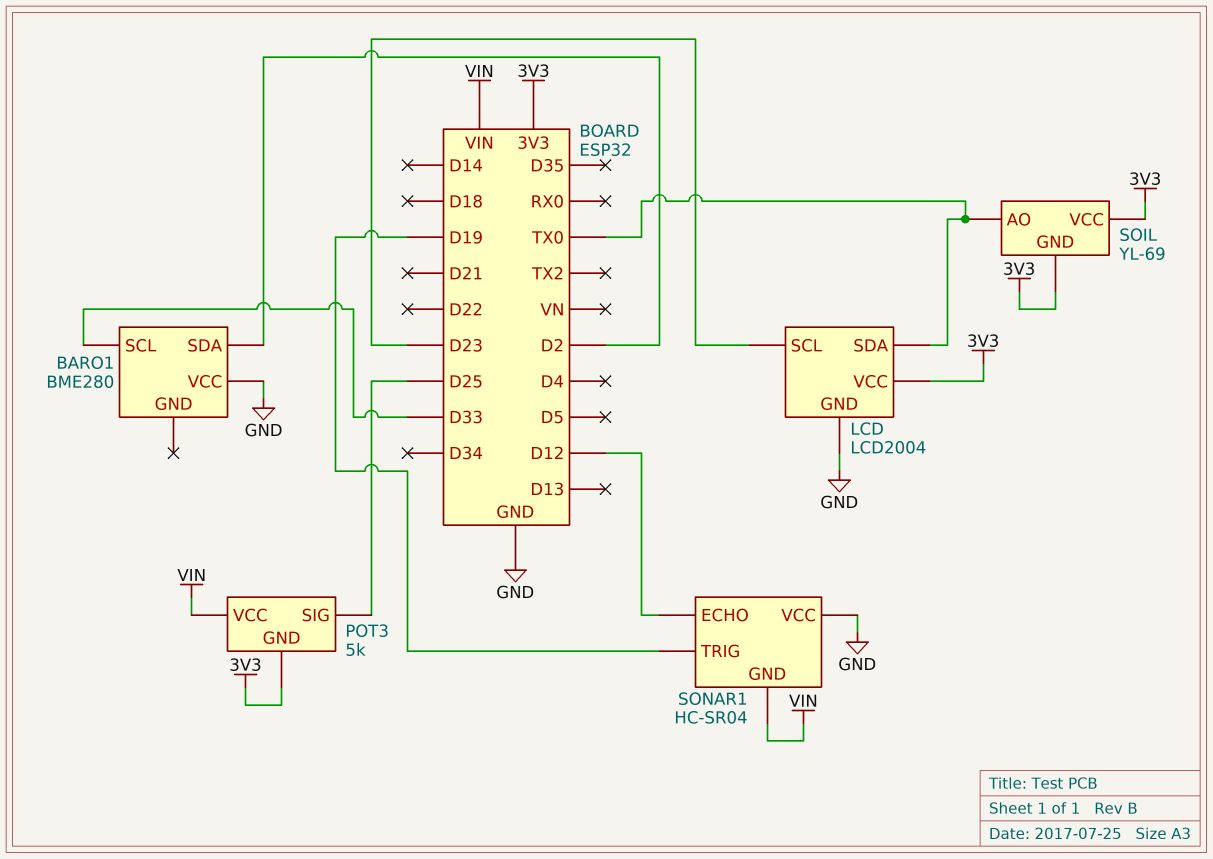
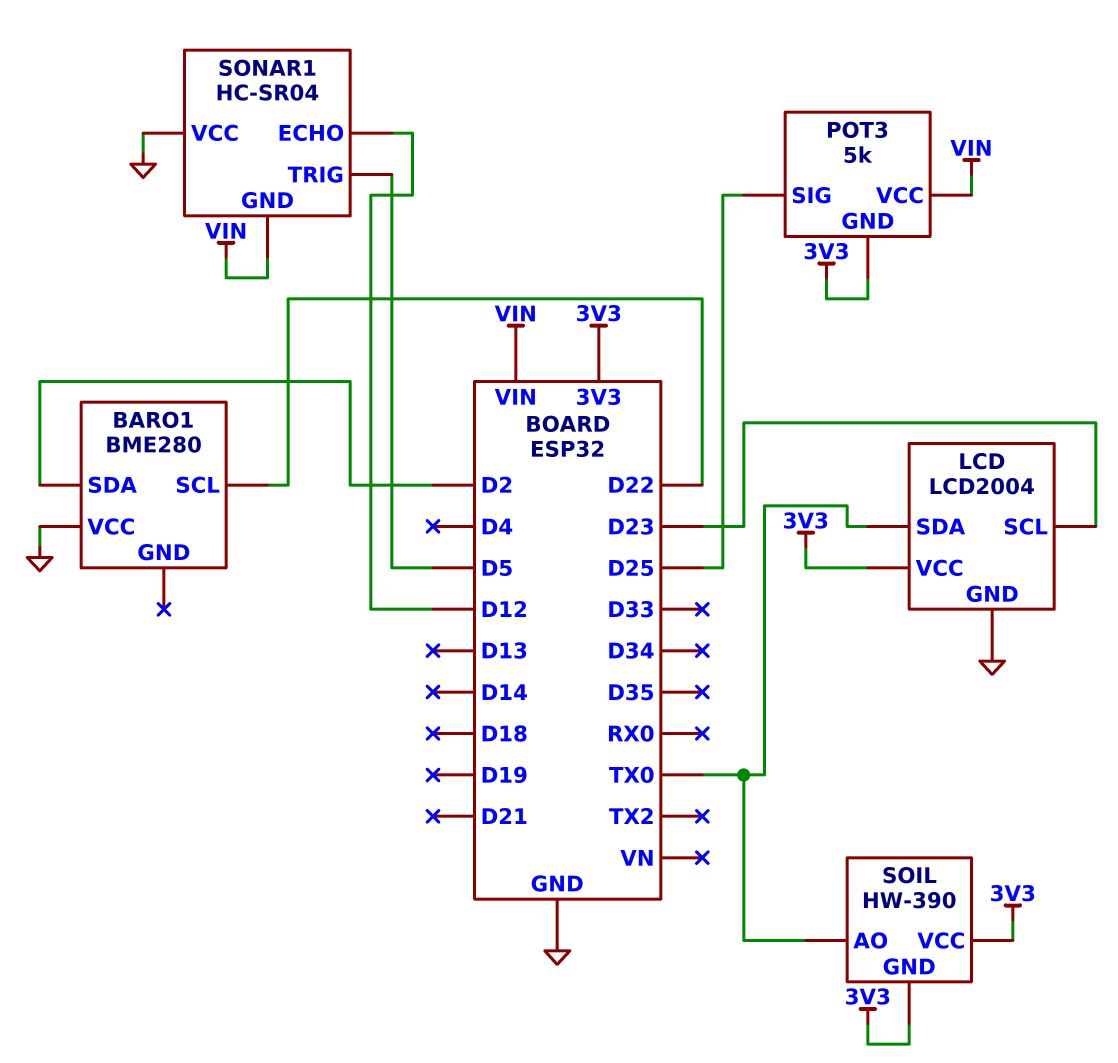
BARO1 pin SCL: D33 -> D22
SOIL: YL-69 -> HW-390
SONAR1 pin TRIG: D19 -> D5

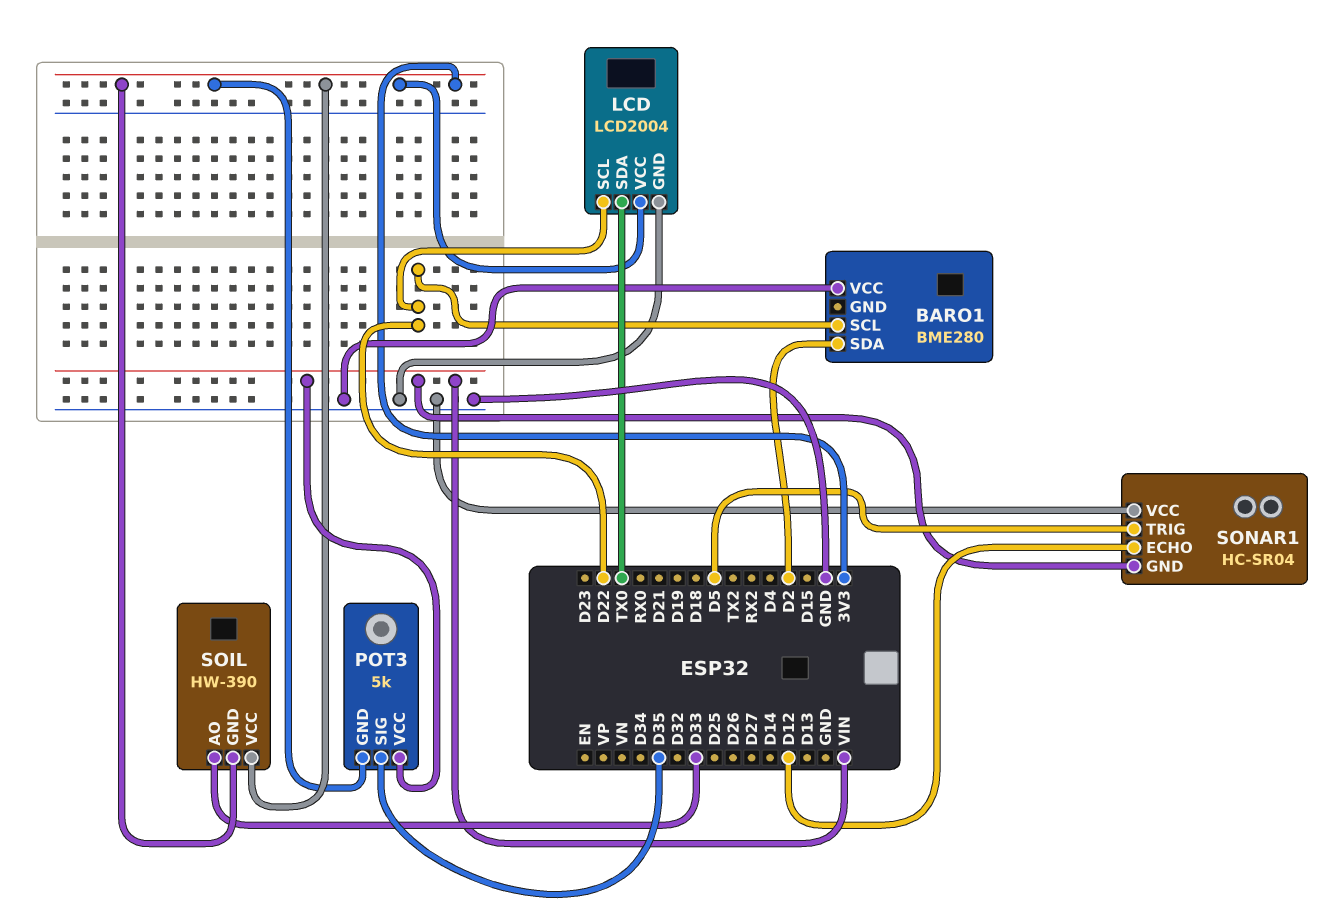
LCD pin SCL: D23 -> D22
POT3 pin SIG: D25 -> D35
SOIL pin AO: TX0 -> D33

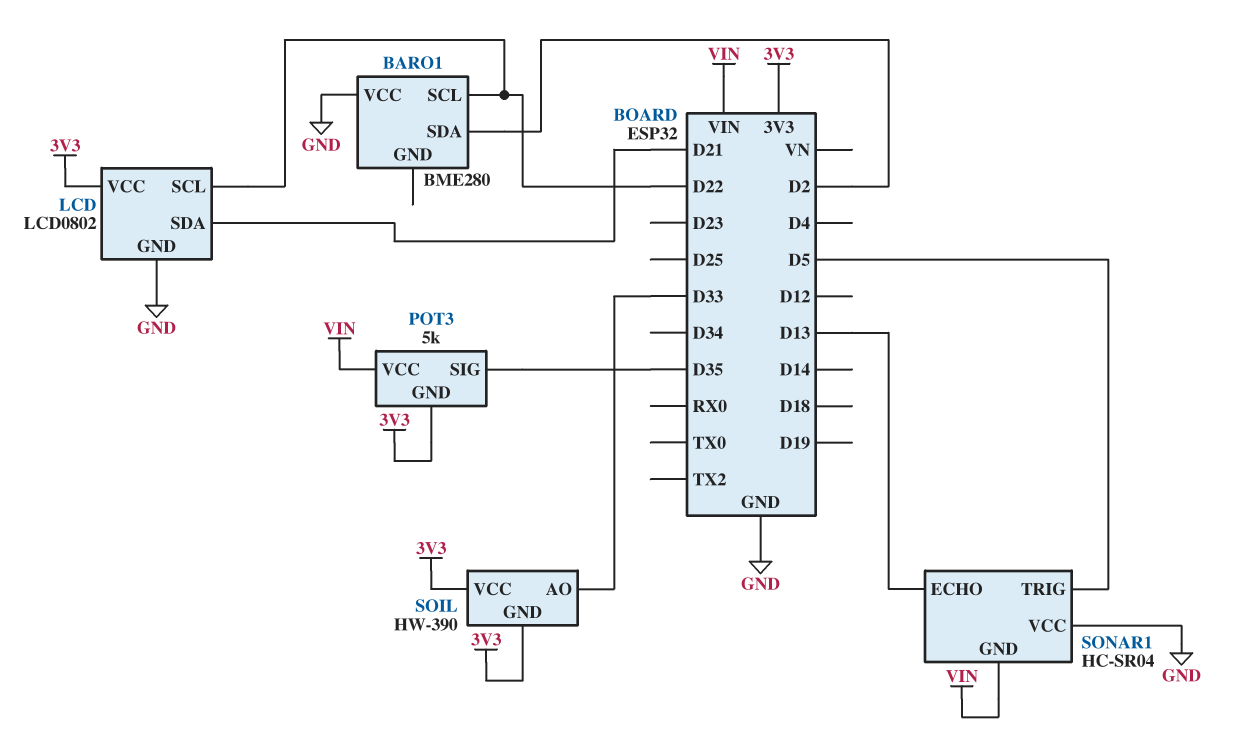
LCD: LCD2004 -> LCD0802
LCD pin SDA: TX0 -> D21
SONAR1 pin ECHO: D12 -> D13

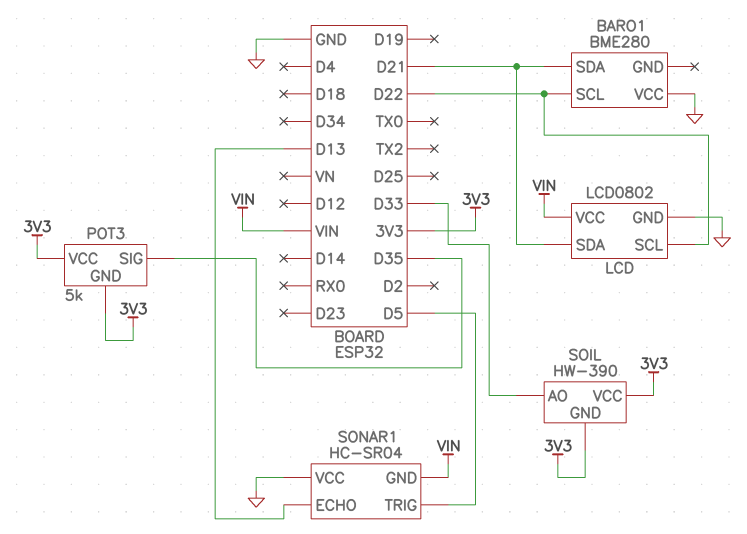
BARO1 pin SDA: D2 -> D21
LCD pin VCC: 3V3 -> VIN
POT3 pin VCC: VIN -> 3V3

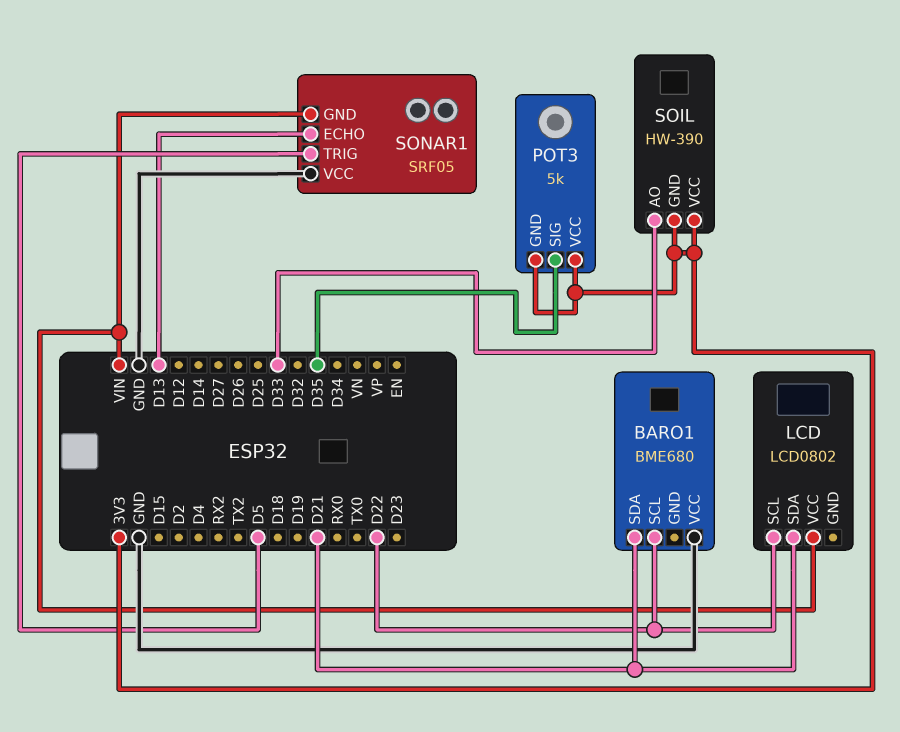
BARO1: BME280 -> BME680
LCD pin GND: GND -> none
SONAR1: HC-SR04 -> SRF05

